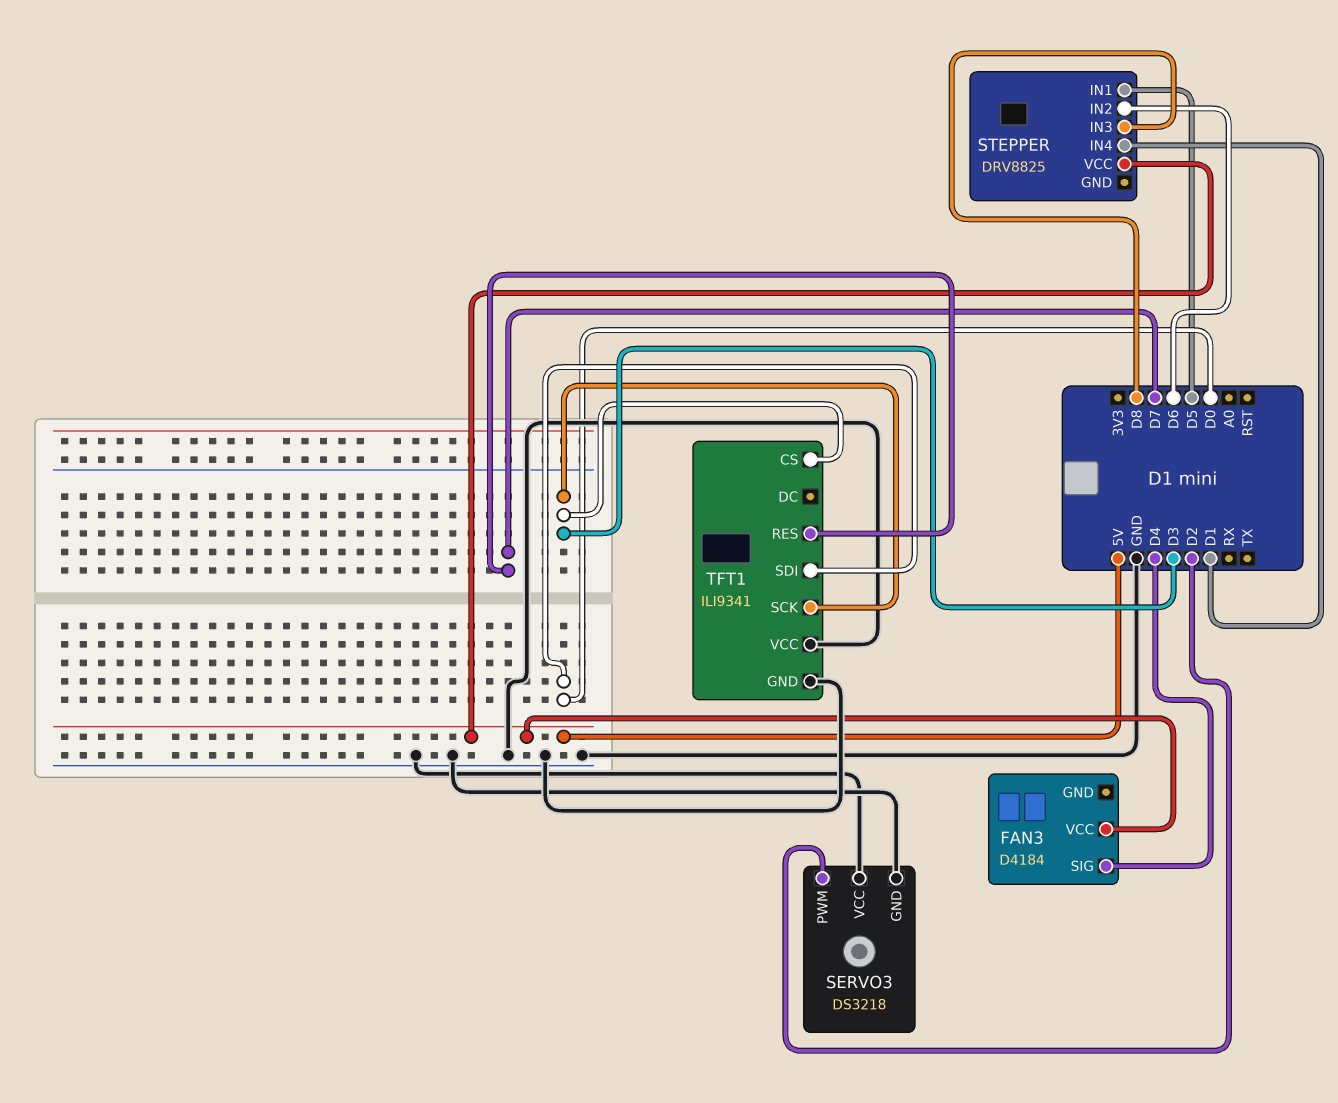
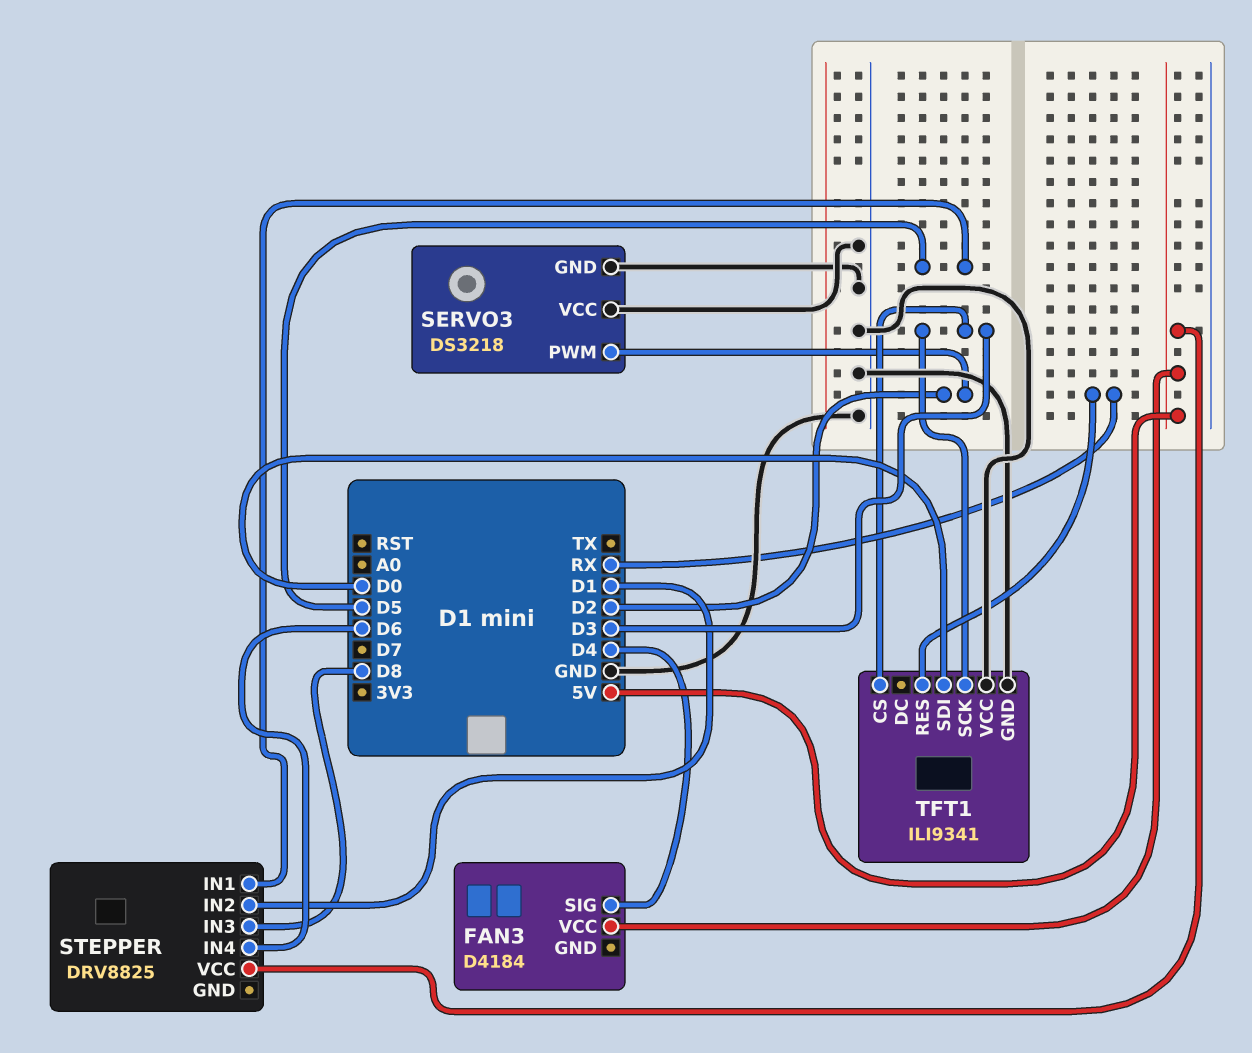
STEPPER pin IN2: D6 -> D1
STEPPER pin IN4: D1 -> D6
TFT1 pin RES: D7 -> RX

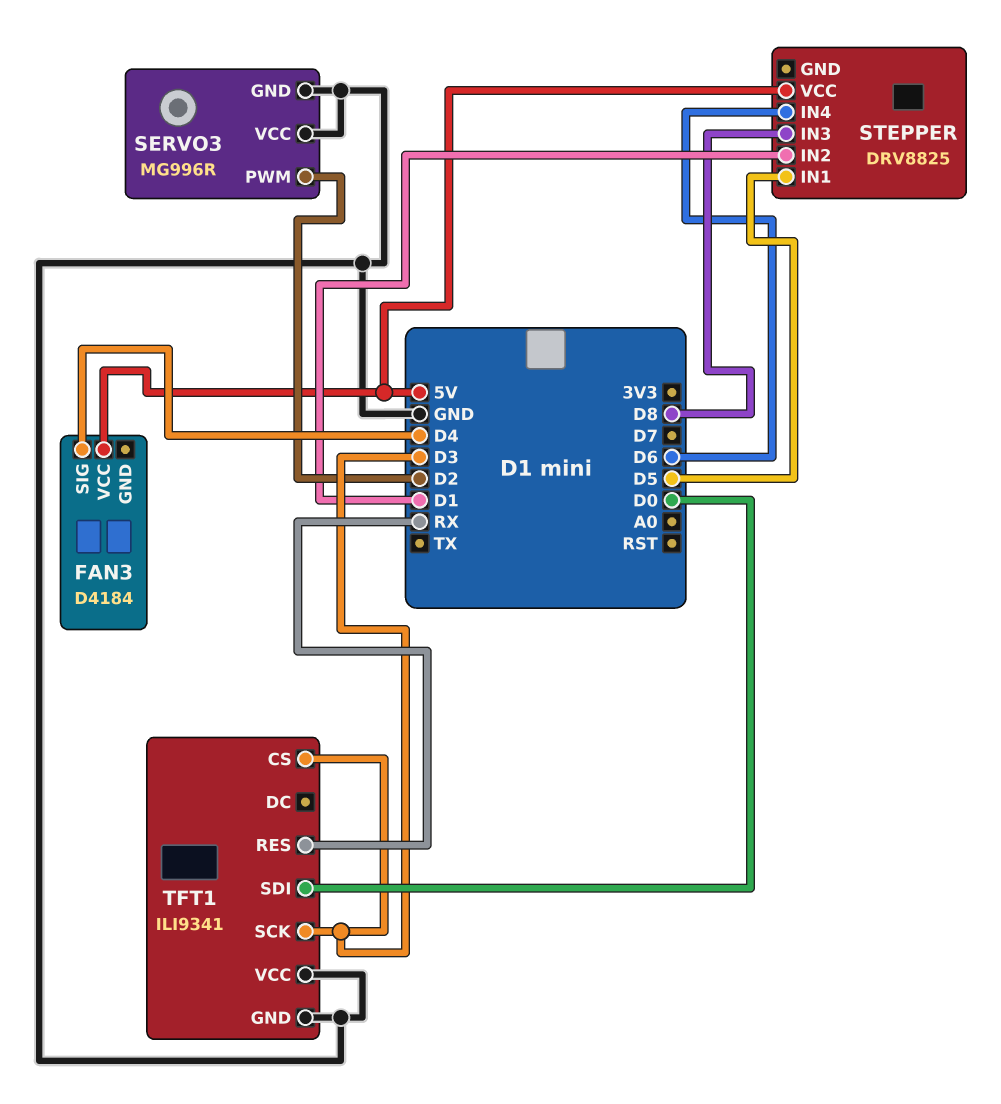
SERVO3: DS3218 -> MG996R

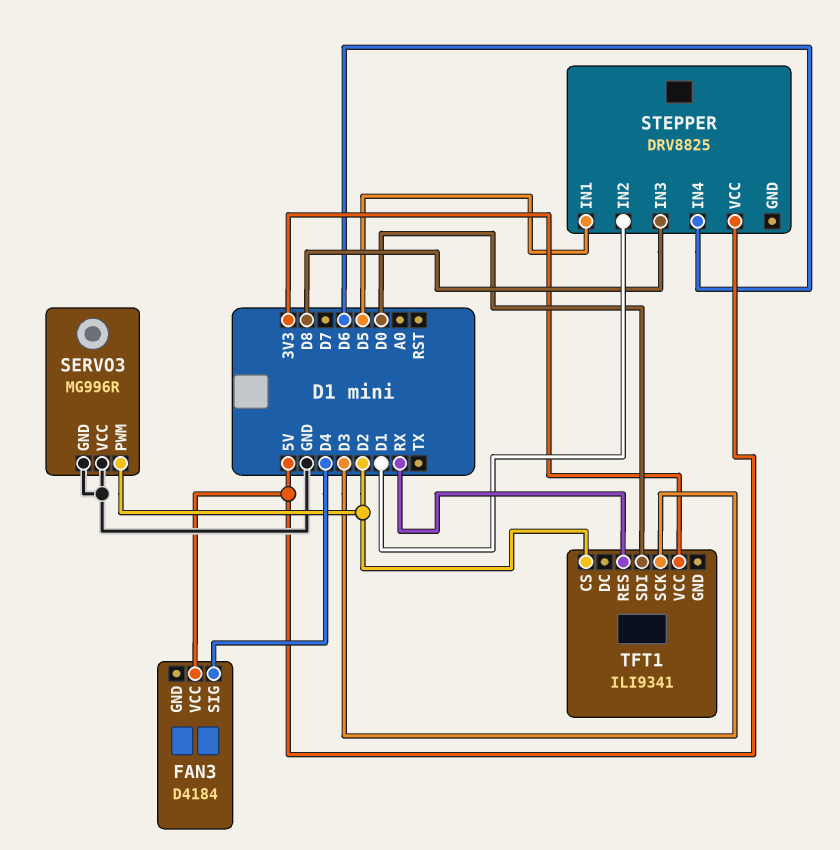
TFT1 pin CS: D3 -> D2
TFT1 pin GND: GND -> none
TFT1 pin VCC: GND -> 3V3

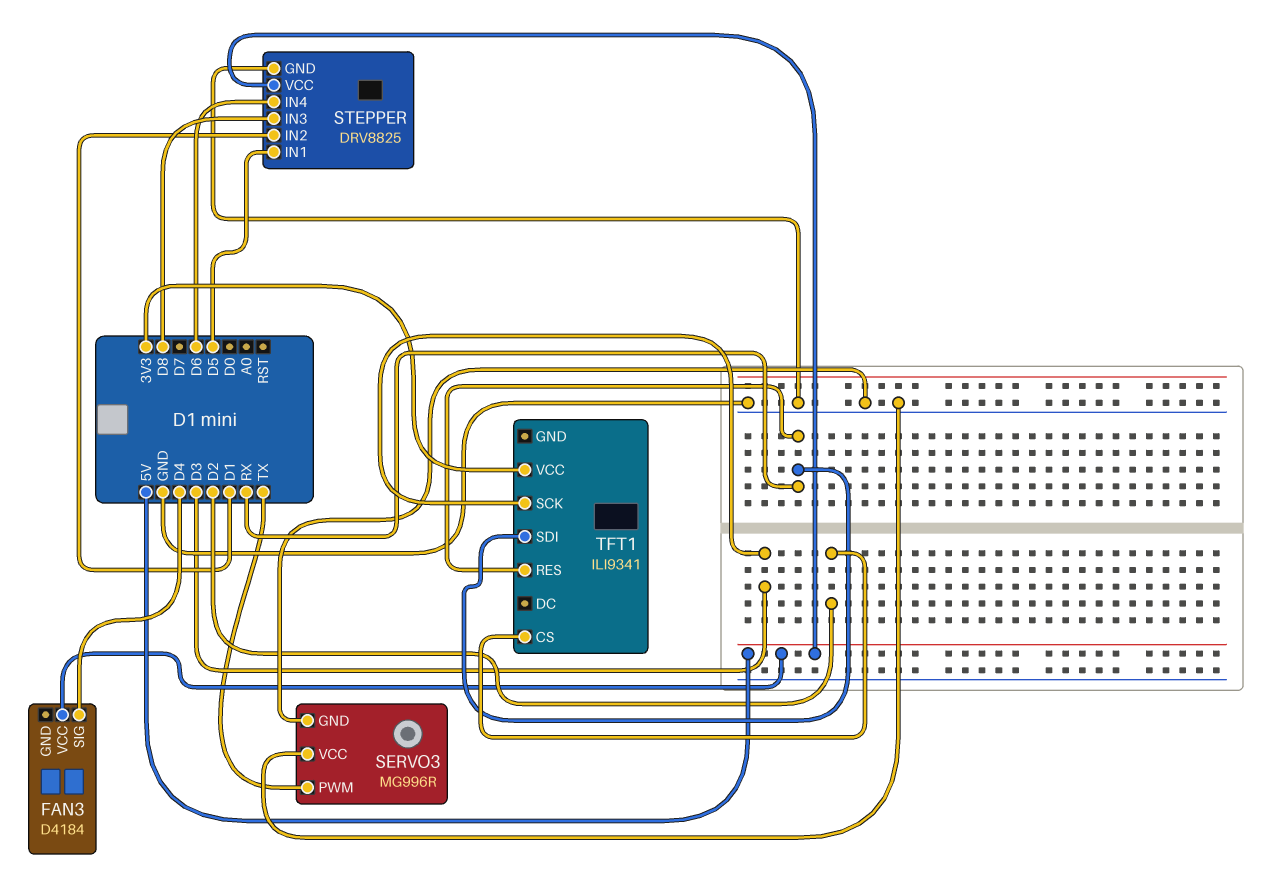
SERVO3 pin PWM: D2 -> TX
STEPPER pin GND: none -> GND
TFT1 pin SDI: D0 -> RX

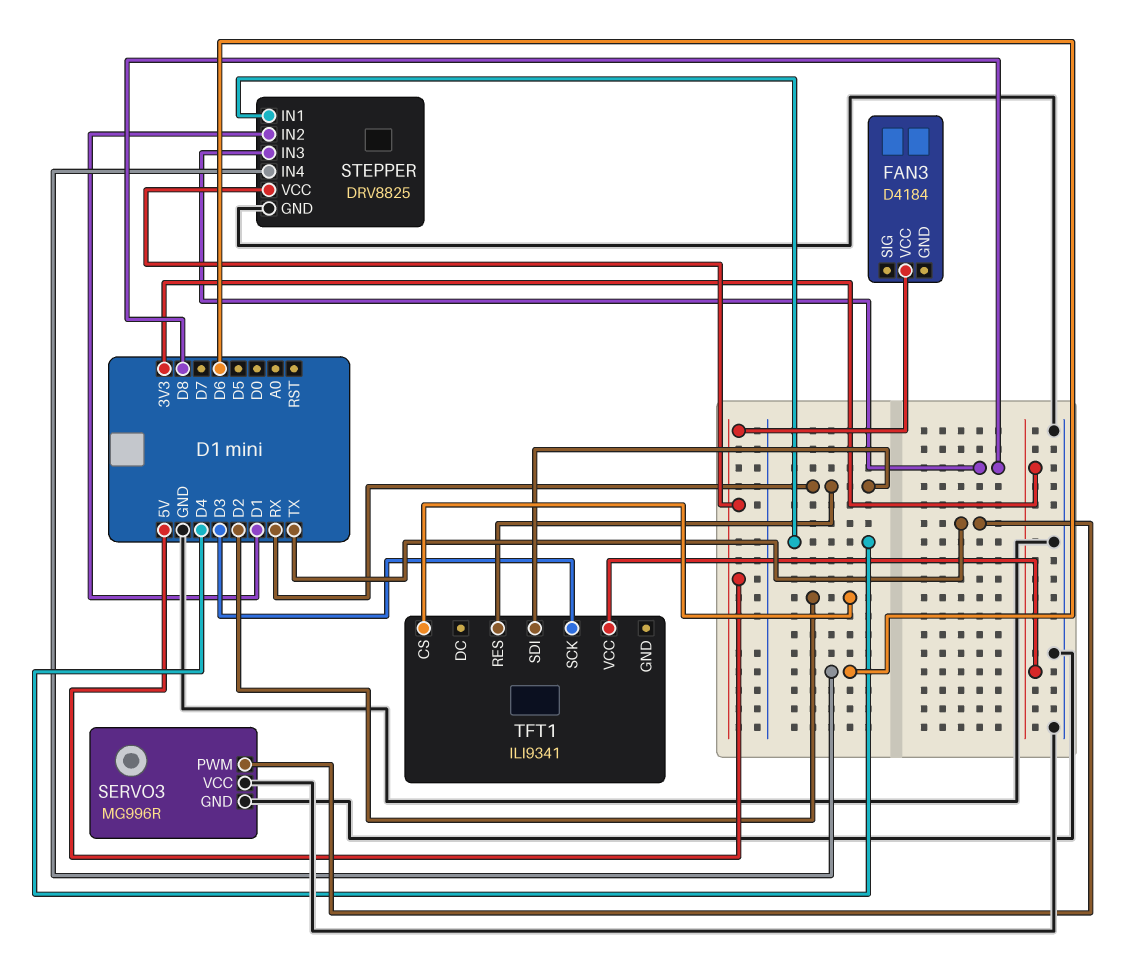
FAN3 pin SIG: D4 -> none
STEPPER pin IN1: D5 -> D4

